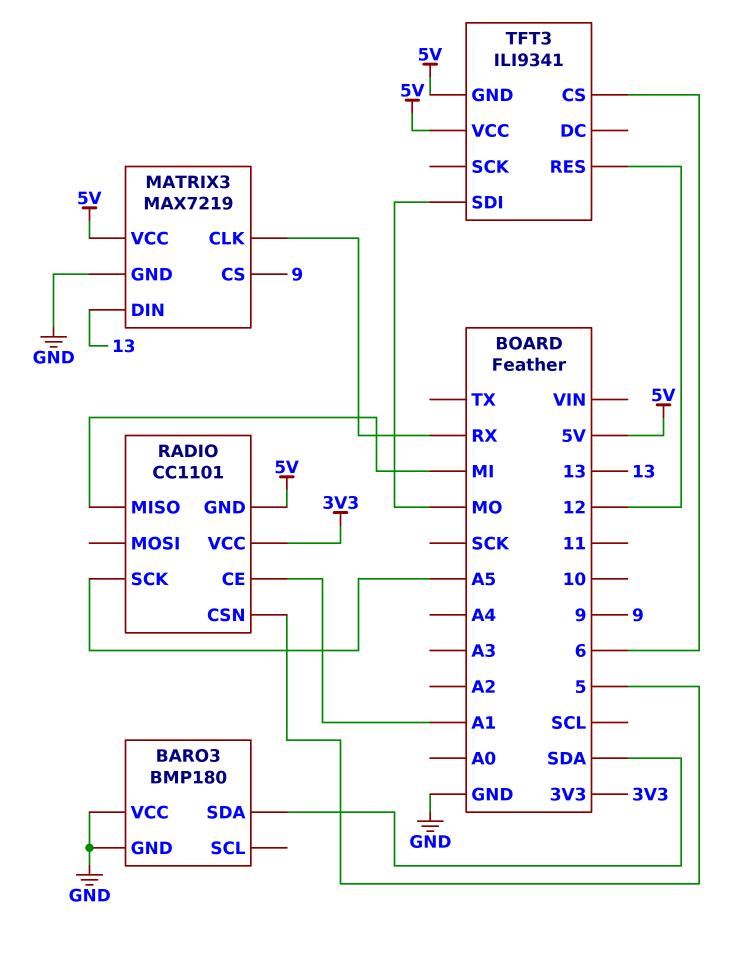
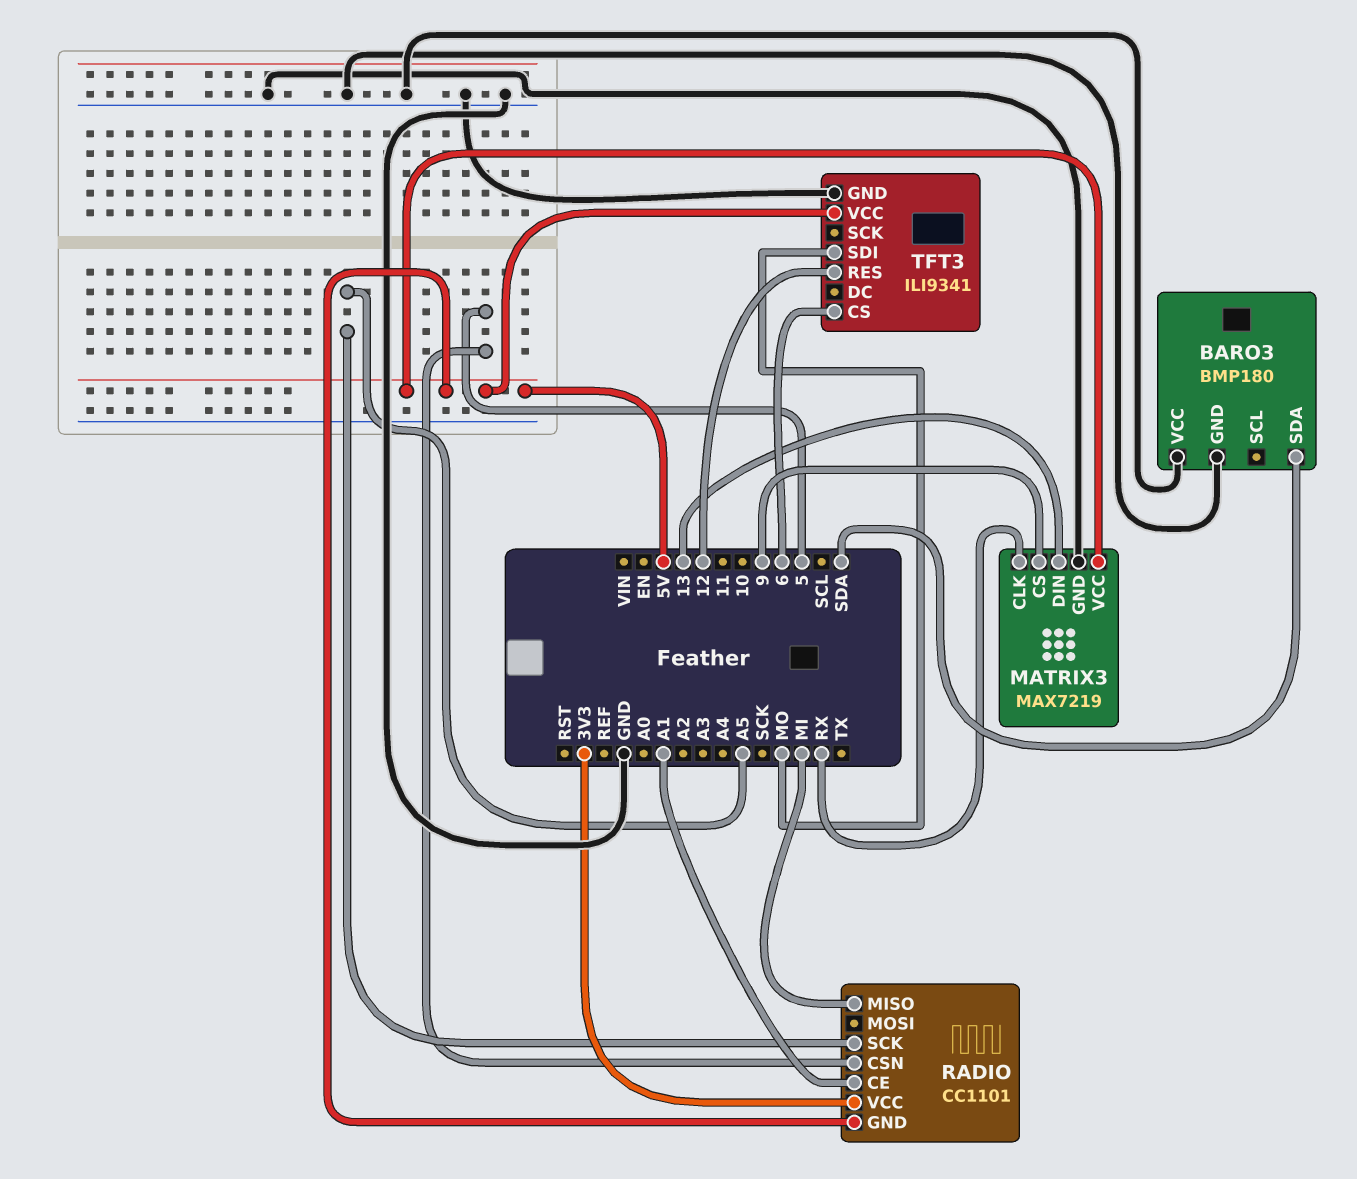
TFT3 pin GND: 5V -> GND

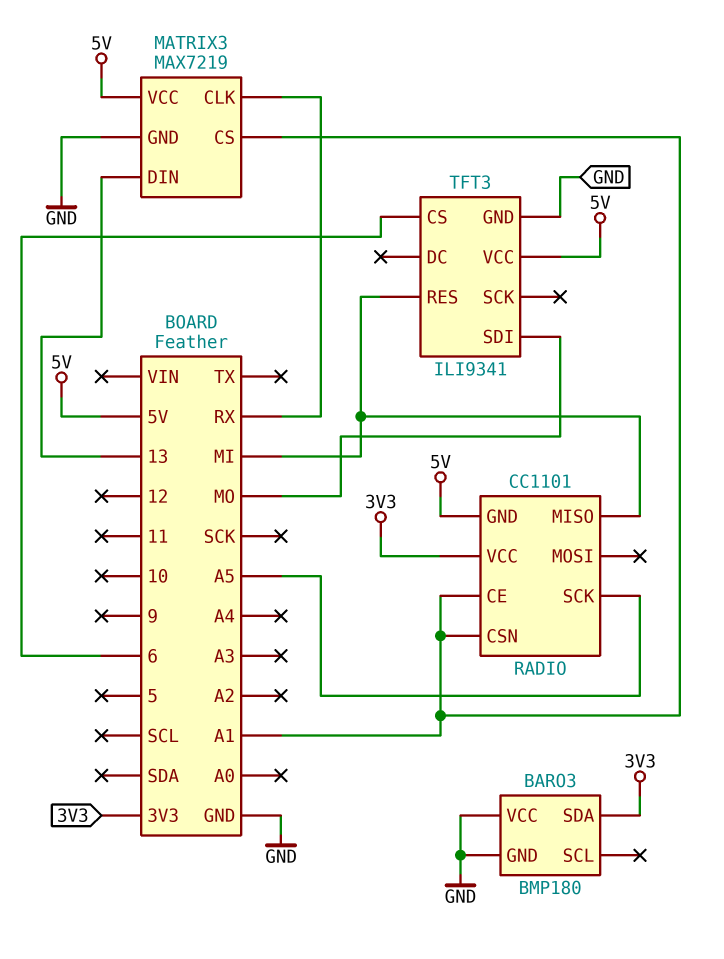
BARO3 pin SDA: SDA -> 3V3
MATRIX3 pin CS: 9 -> A1
RADIO pin CSN: 5 -> A1
TFT3 pin RES: 12 -> MI

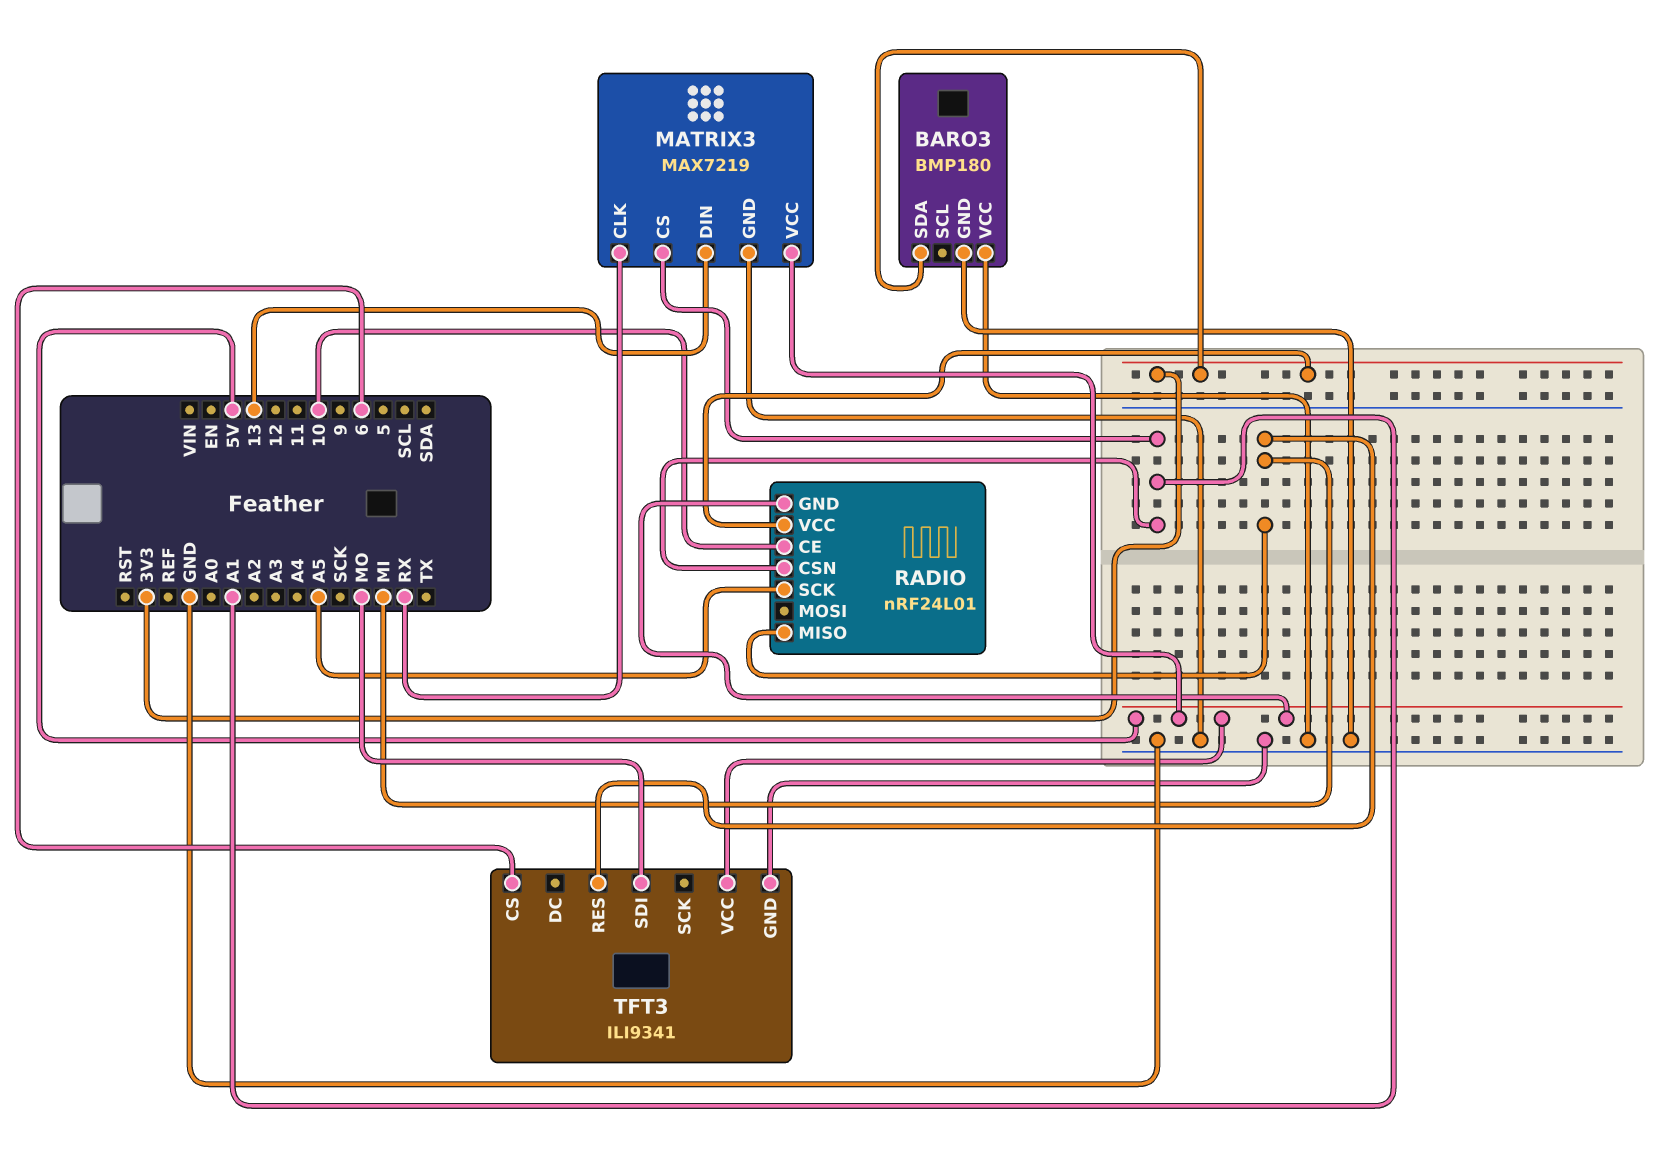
RADIO: CC1101 -> nRF24L01
RADIO pin CE: A1 -> 10

